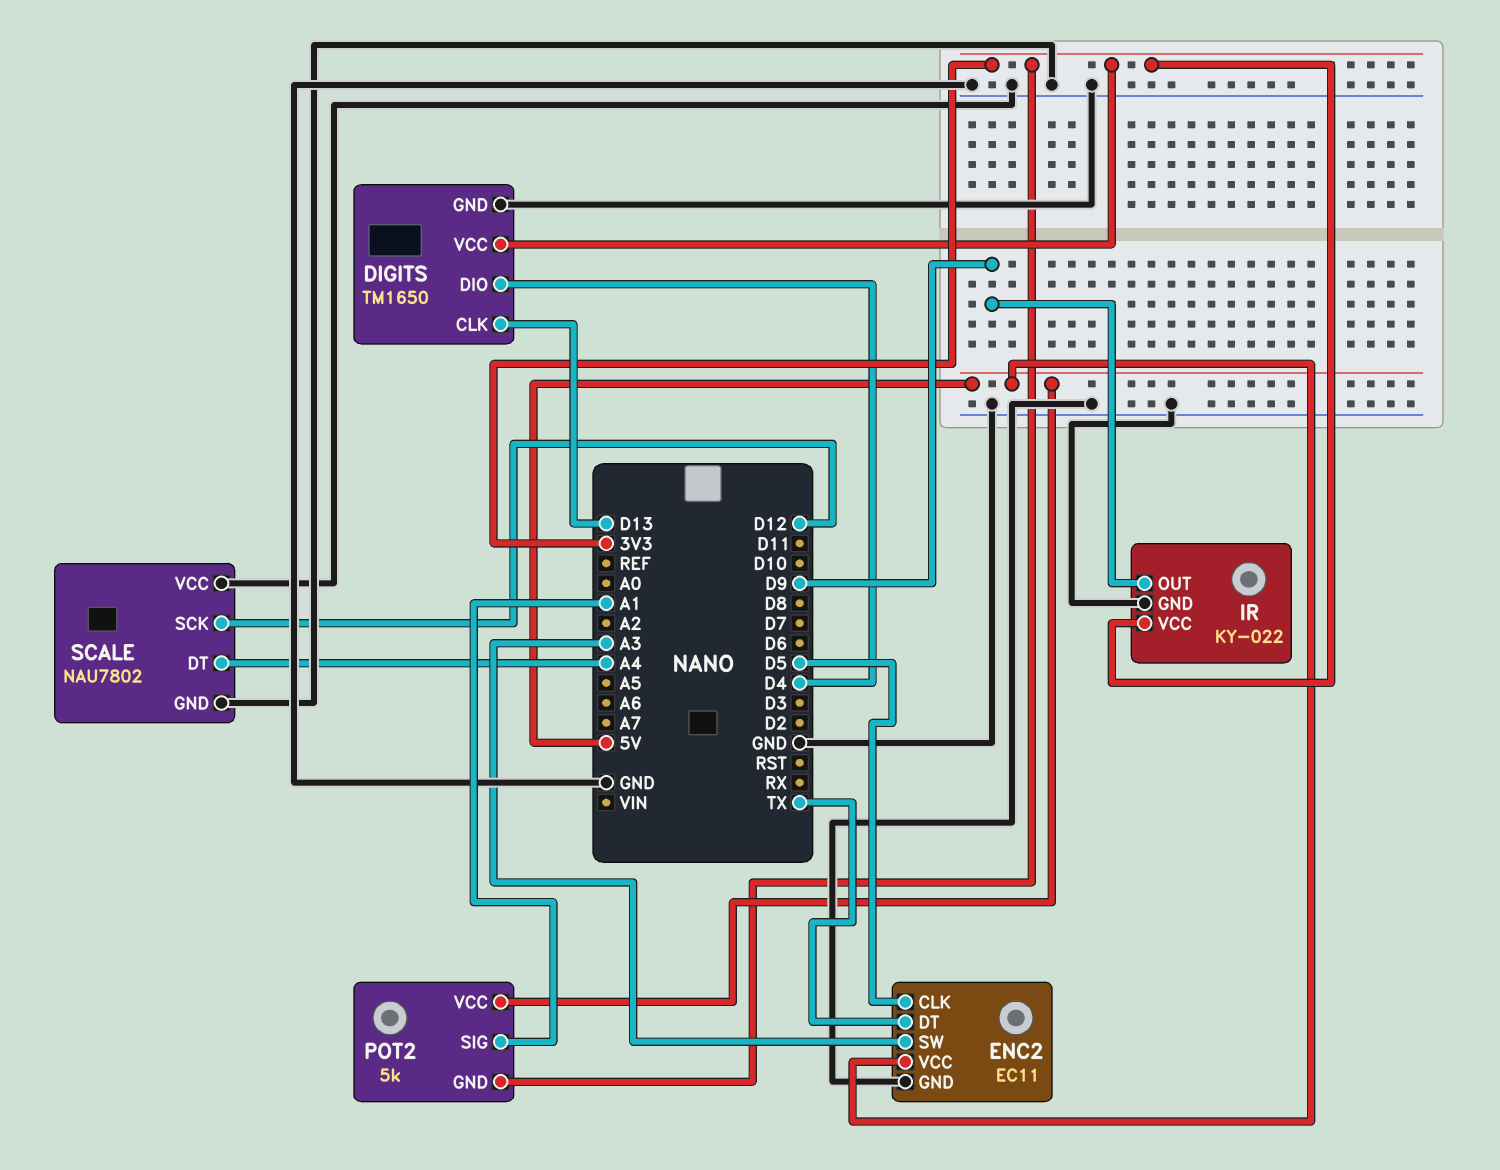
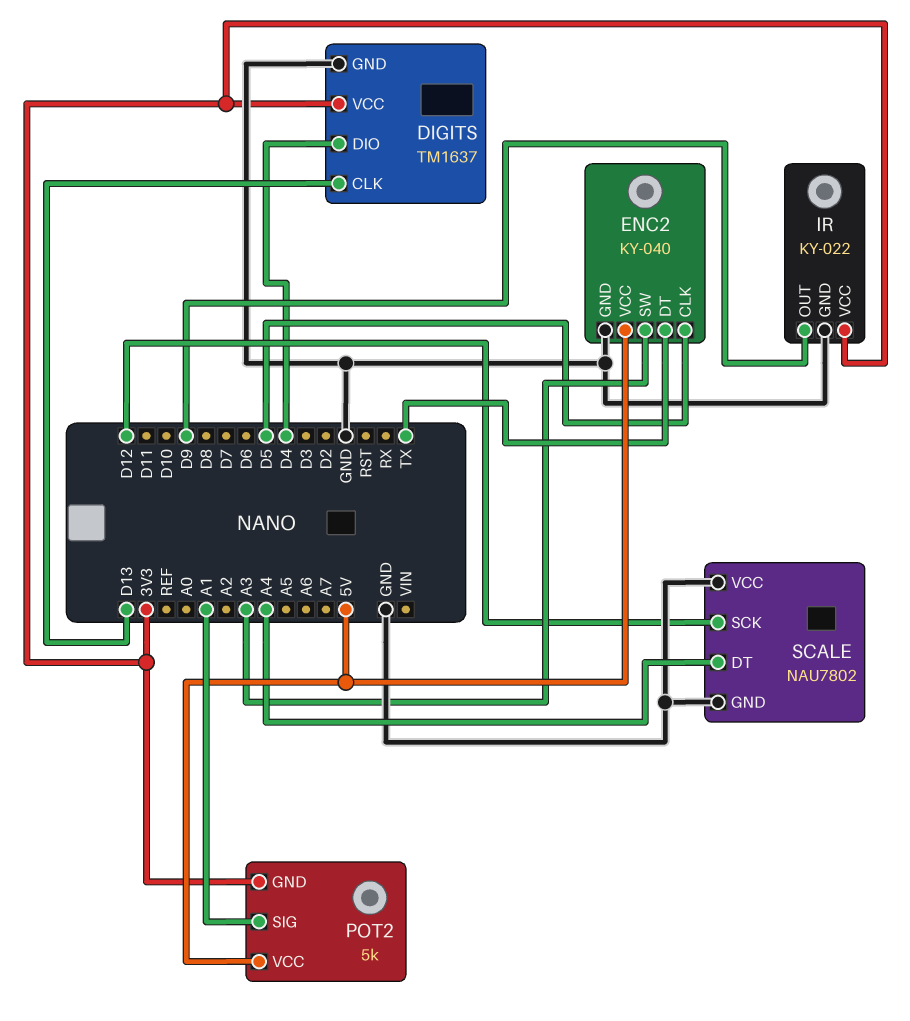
DIGITS: TM1650 -> TM1637
ENC2: EC11 -> KY-040

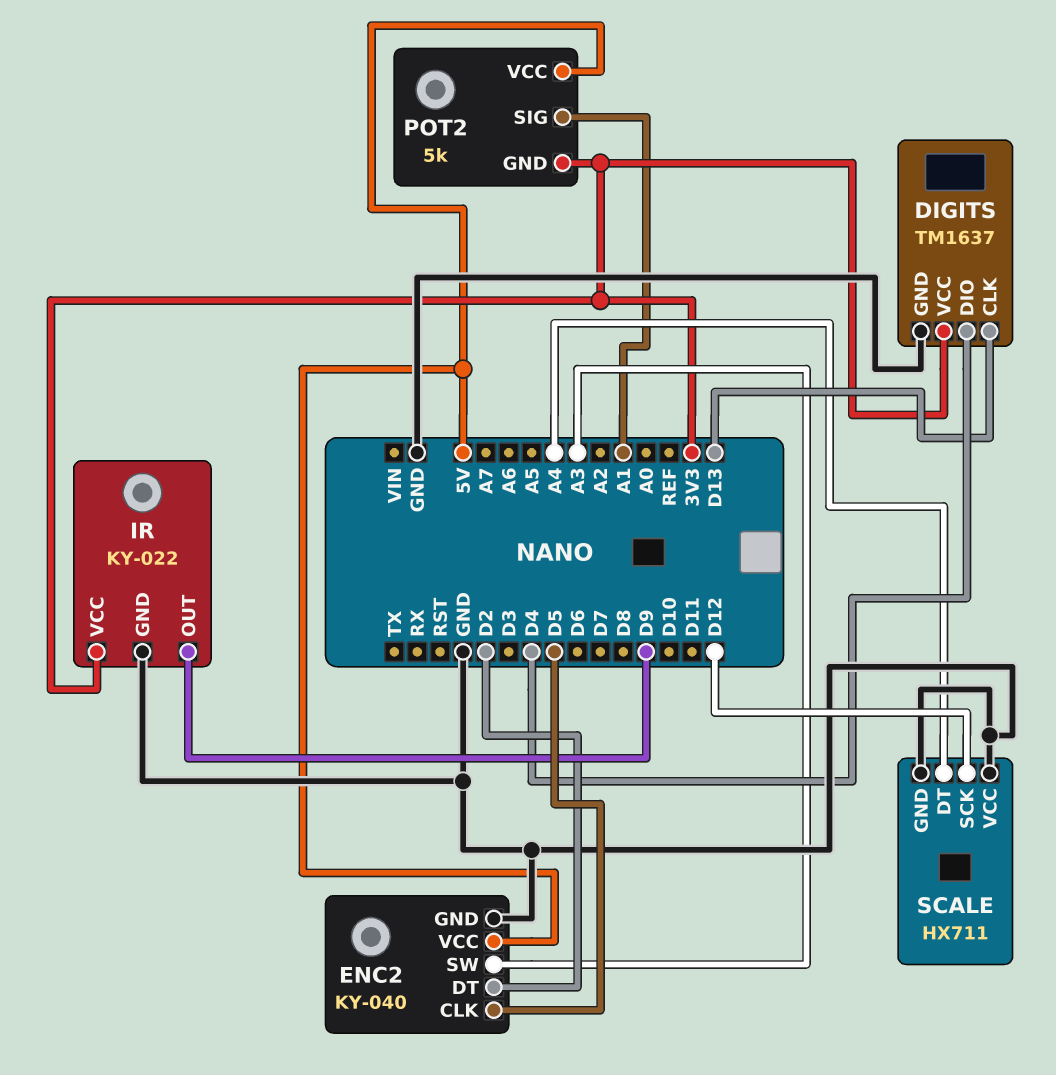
ENC2 pin DT: TX -> D2
SCALE: NAU7802 -> HX711

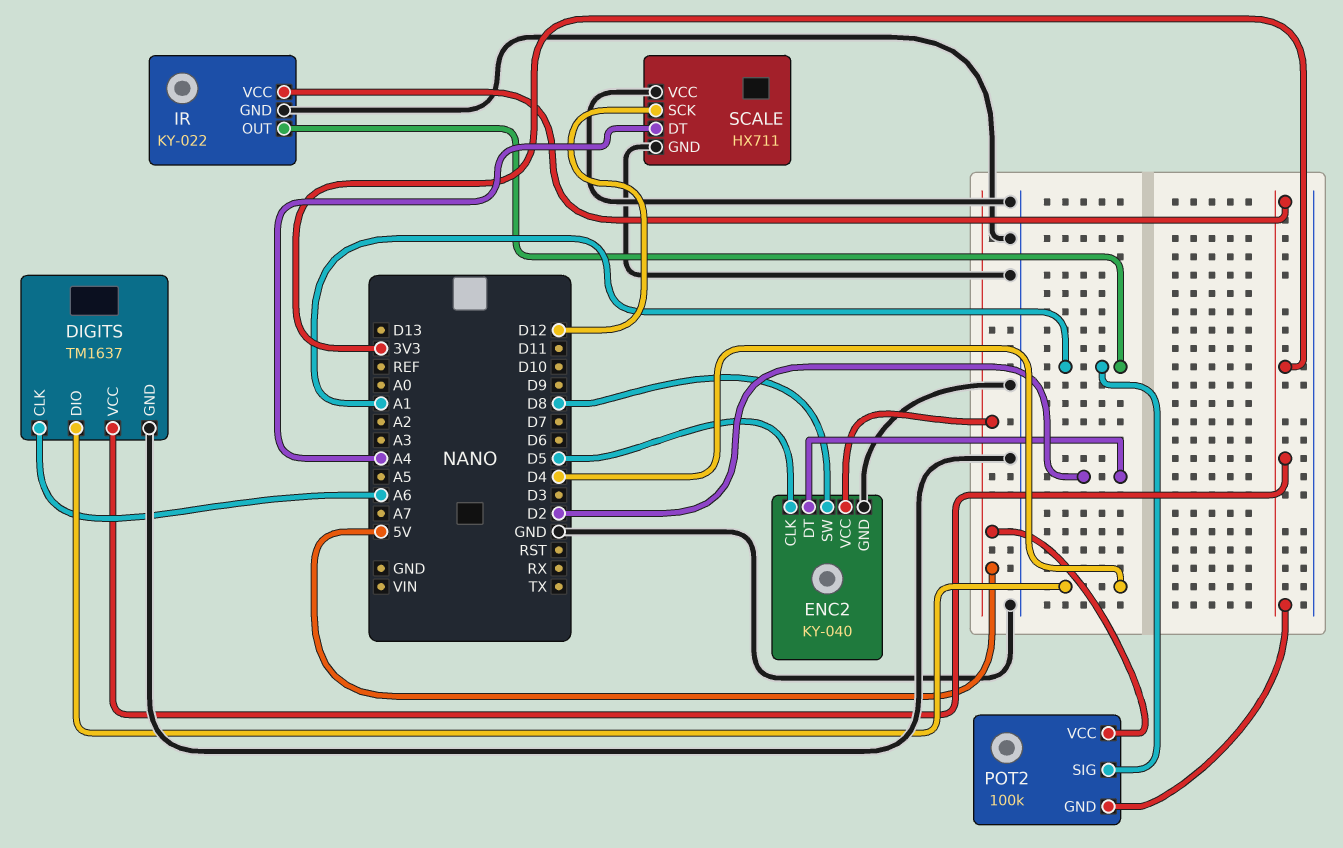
DIGITS pin CLK: D13 -> A6
ENC2 pin SW: A3 -> D8
IR pin OUT: D9 -> A1
POT2: 5k -> 100k

